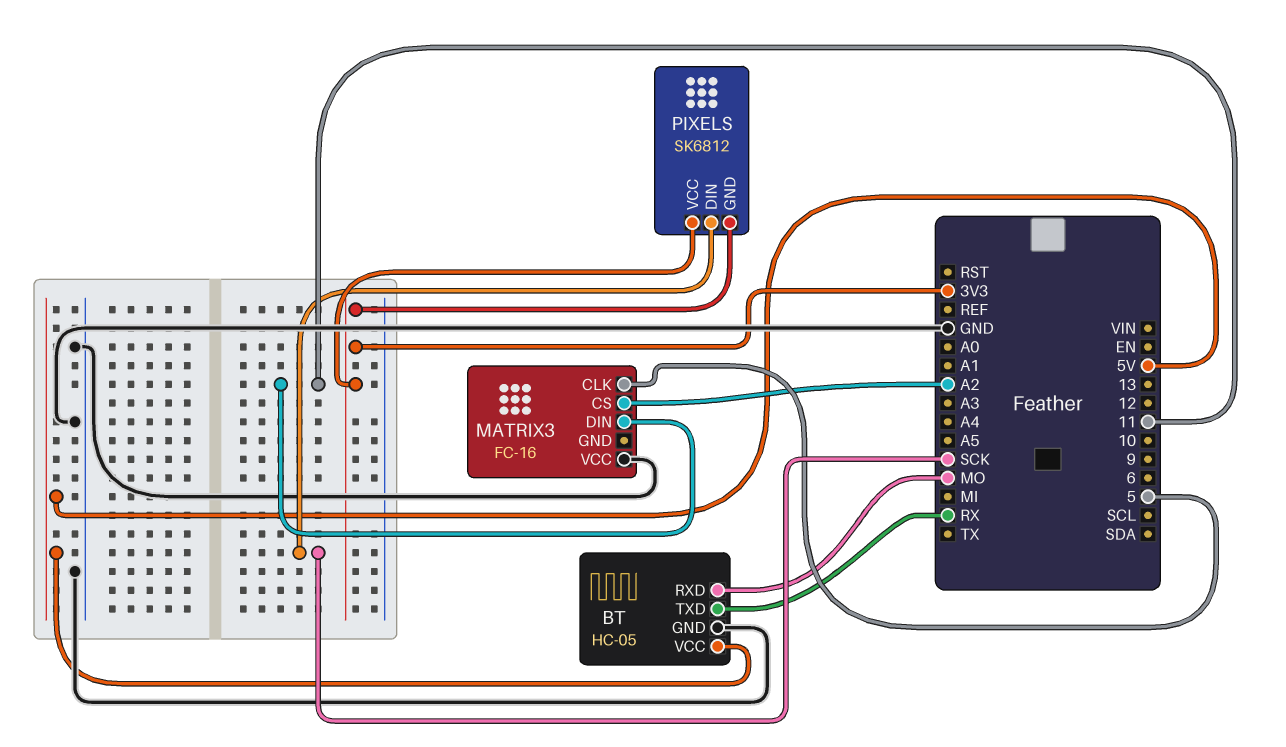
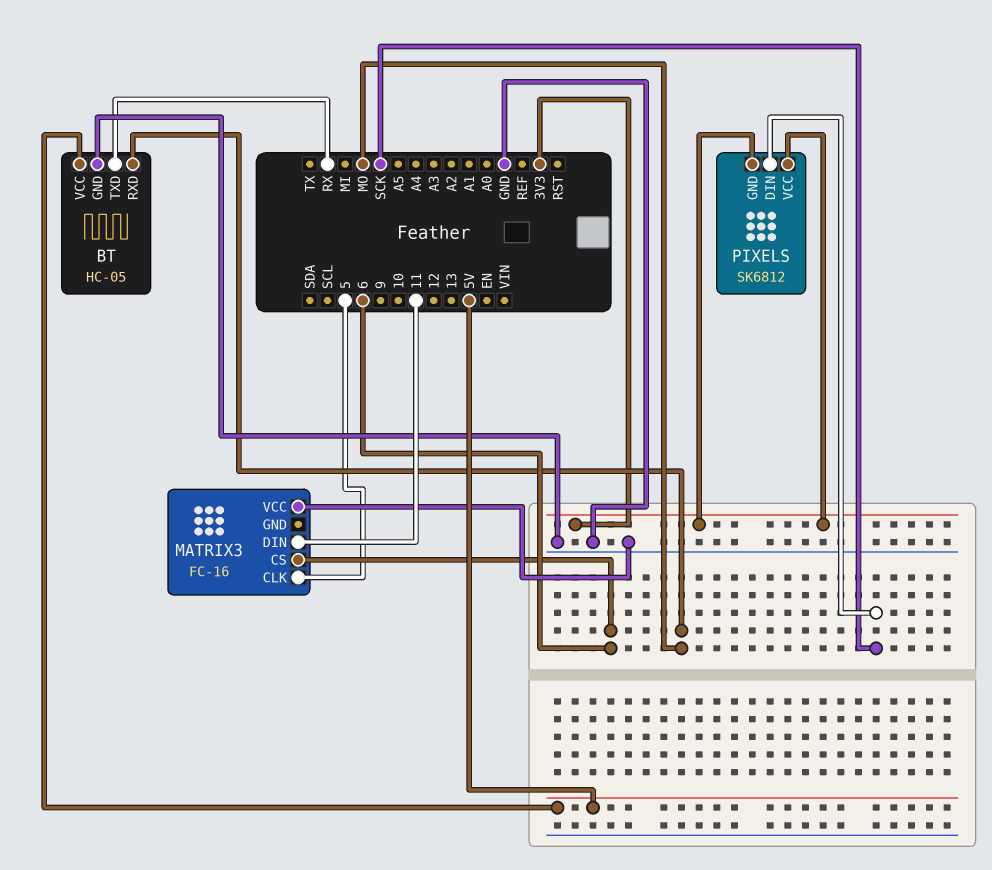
MATRIX3 pin CS: A2 -> 6

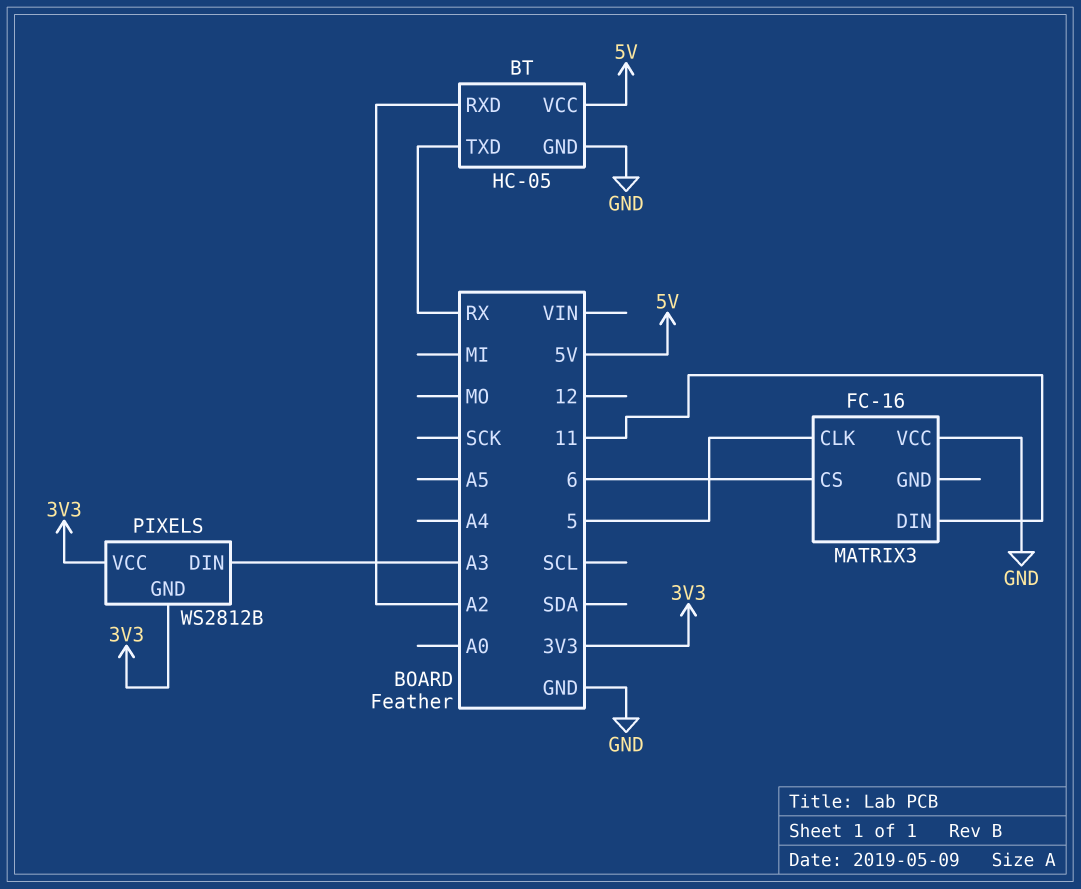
BT pin RXD: MO -> A2
PIXELS: SK6812 -> WS2812B
PIXELS pin DIN: SCK -> A3

